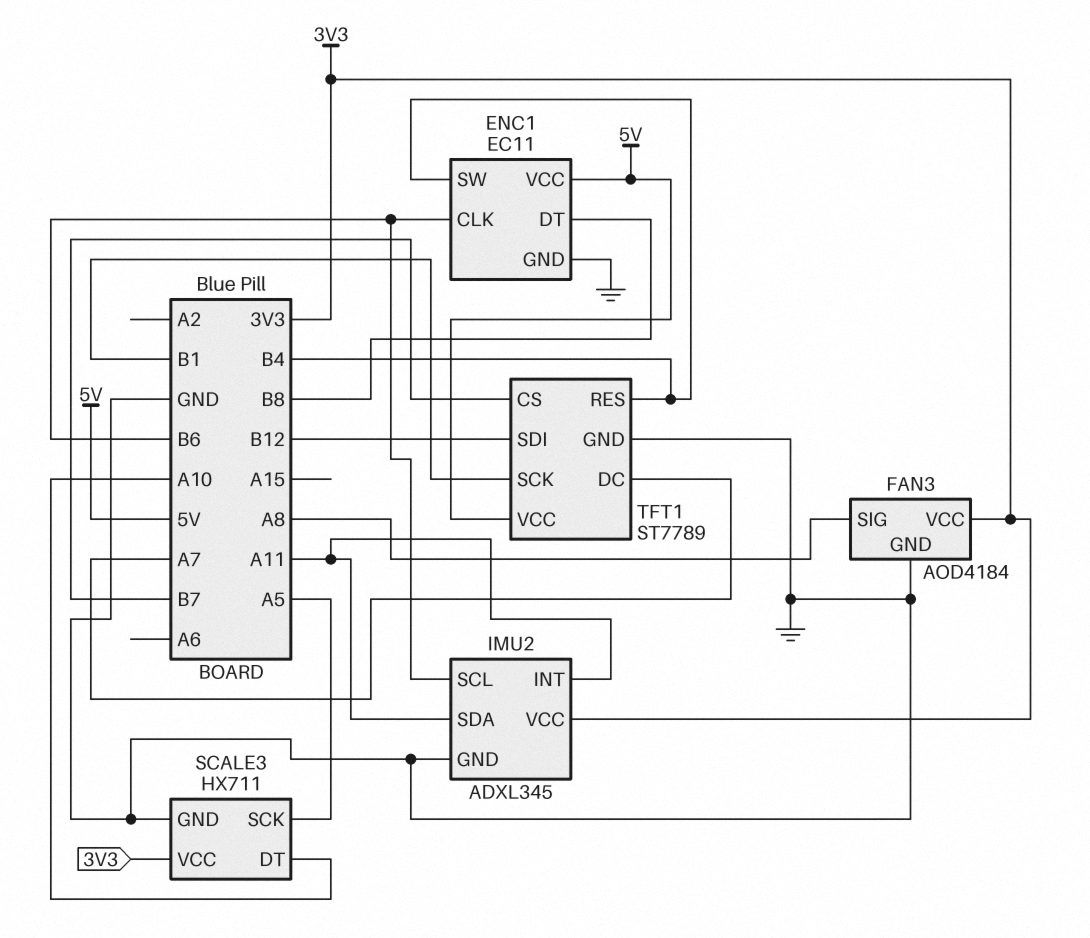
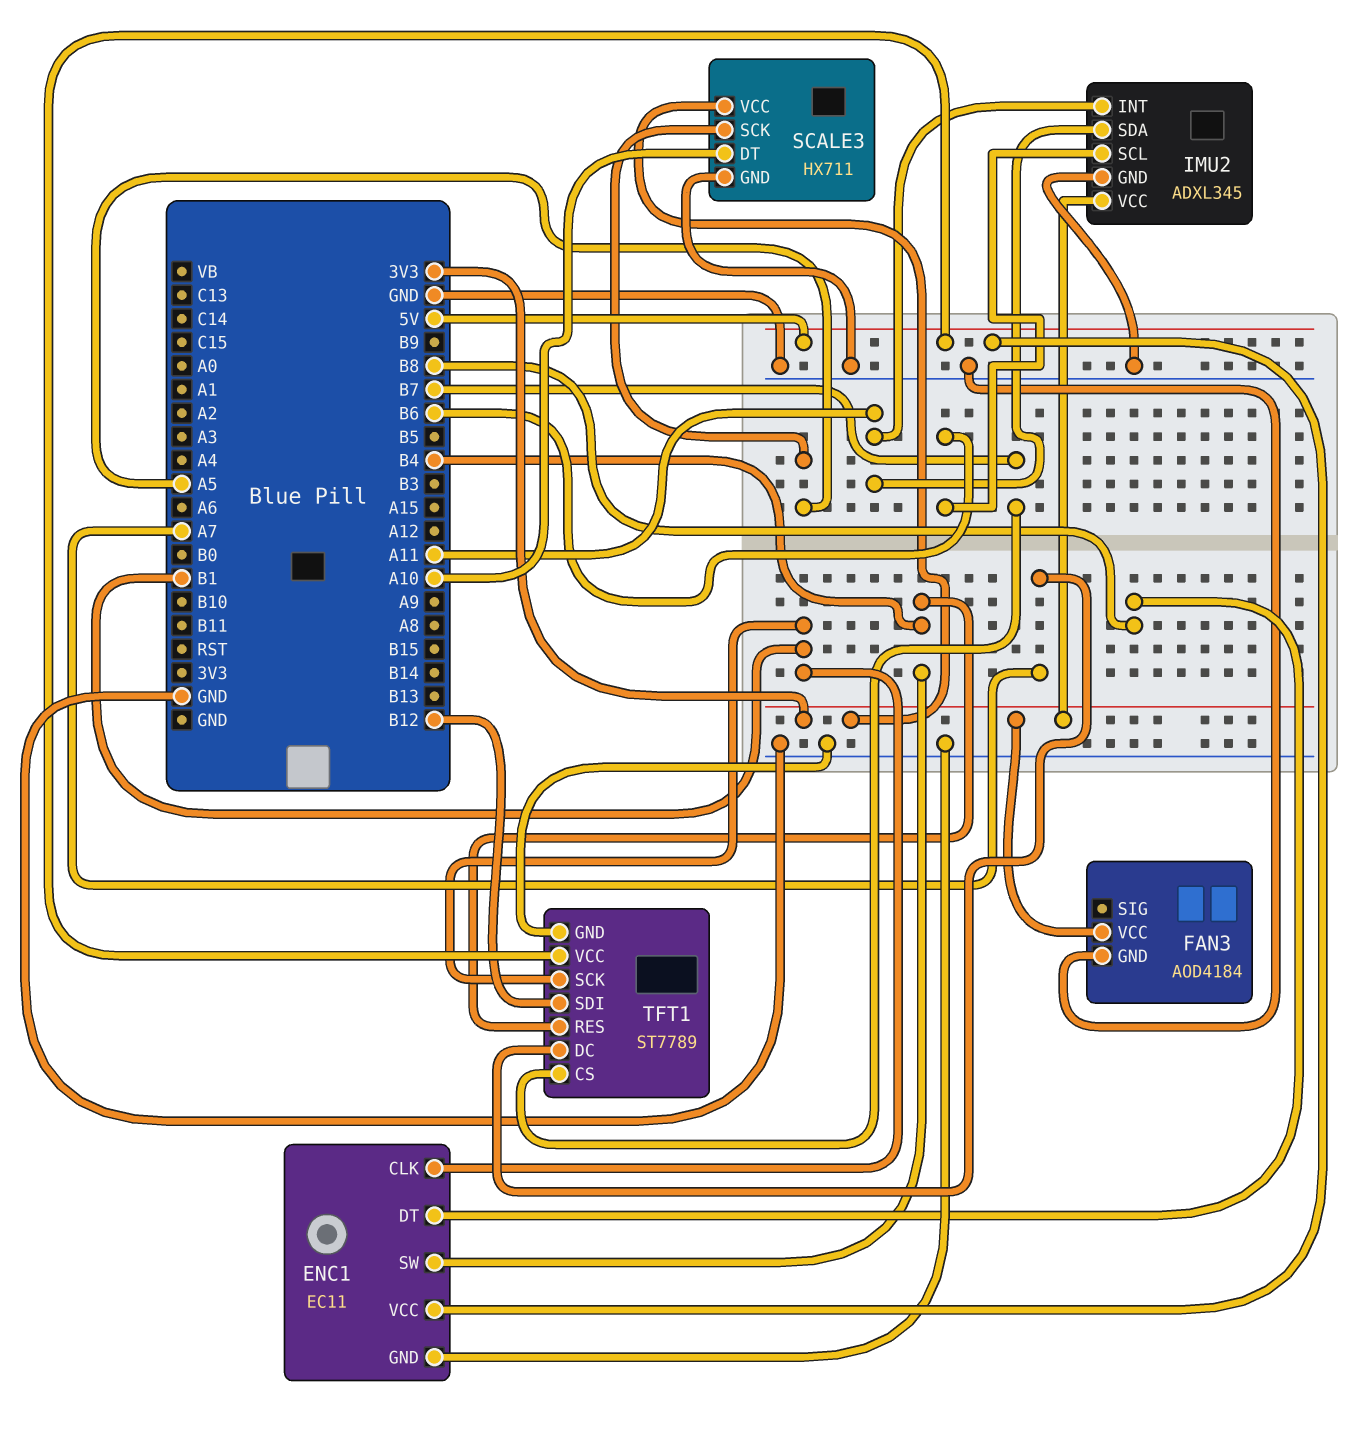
ENC1 pin CLK: B6 -> B1
FAN3 pin SIG: A8 -> none

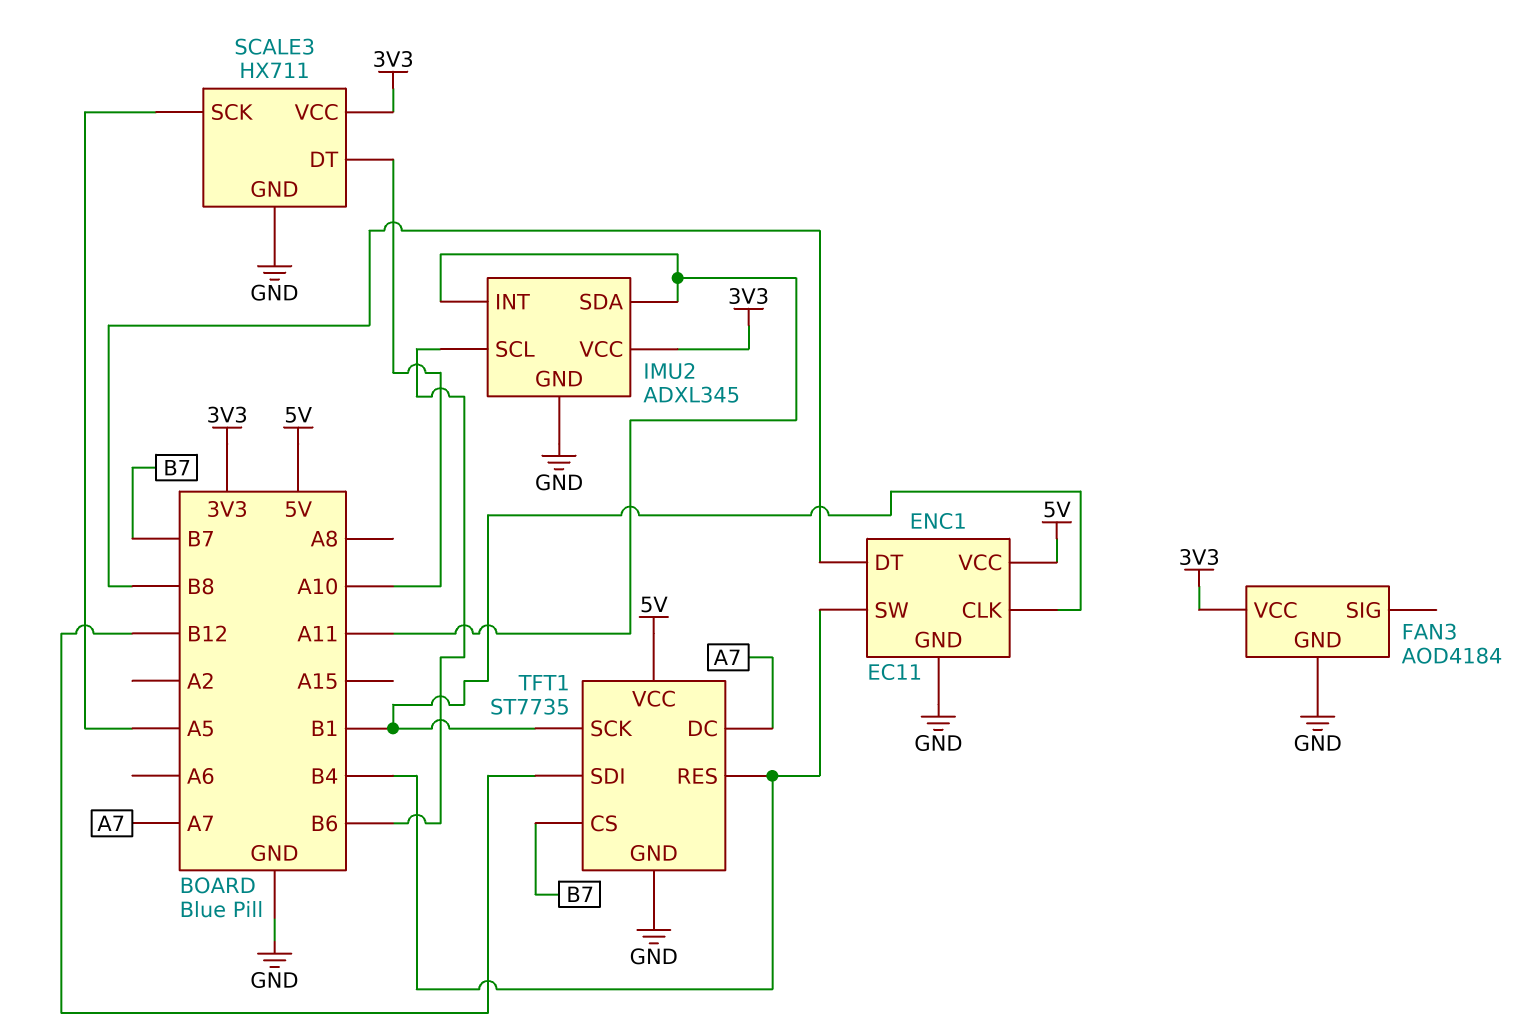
TFT1: ST7789 -> ST7735

